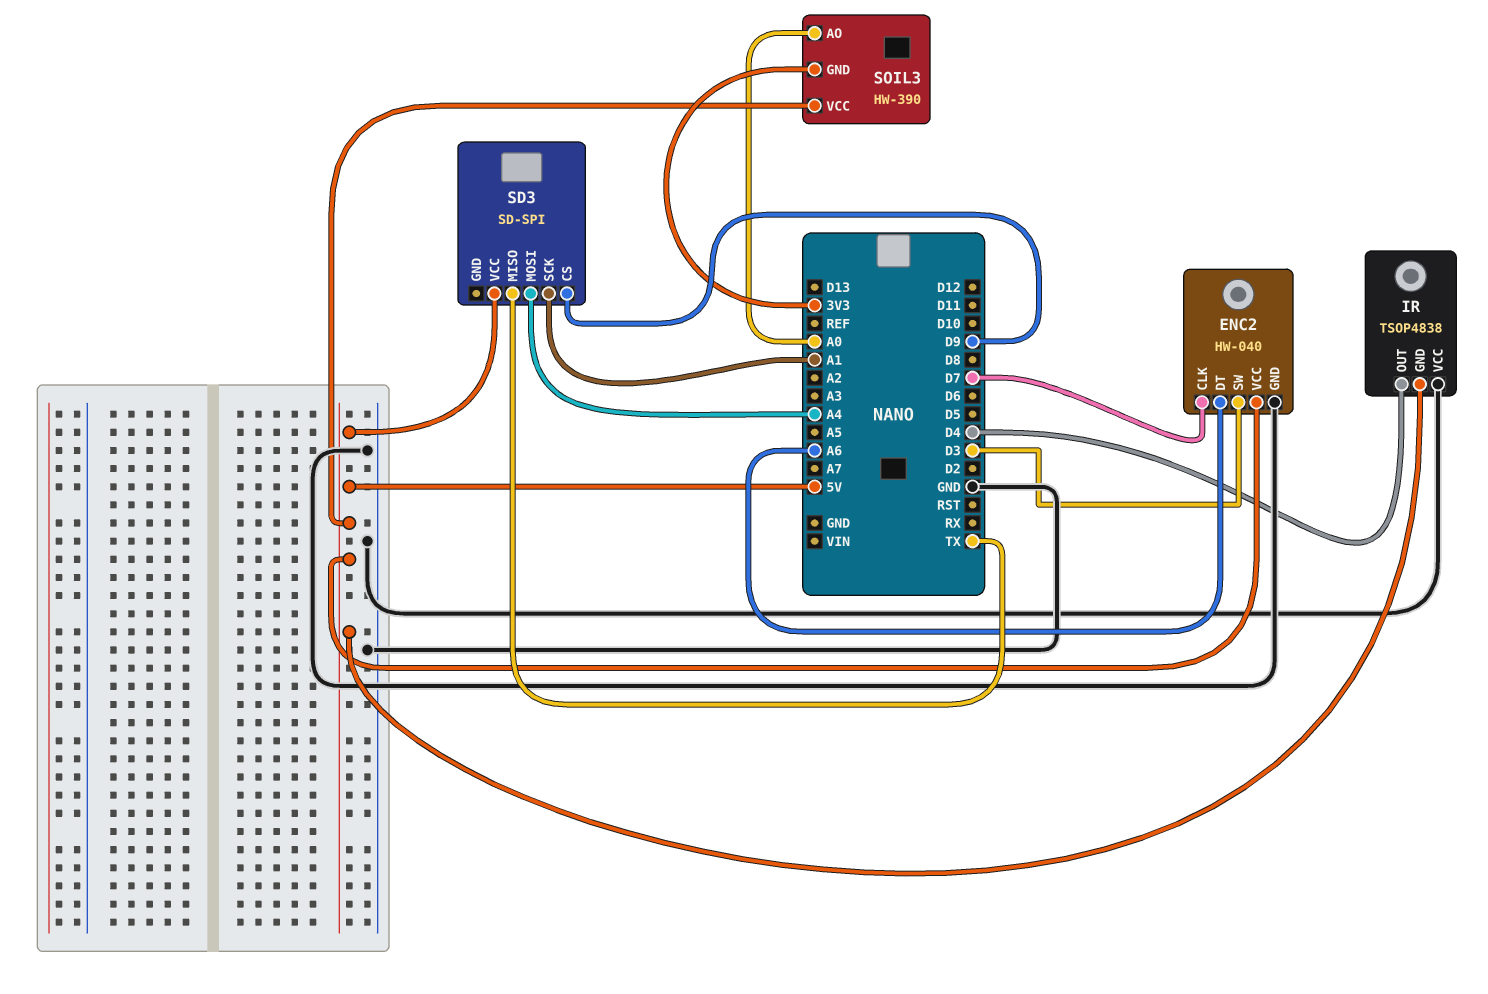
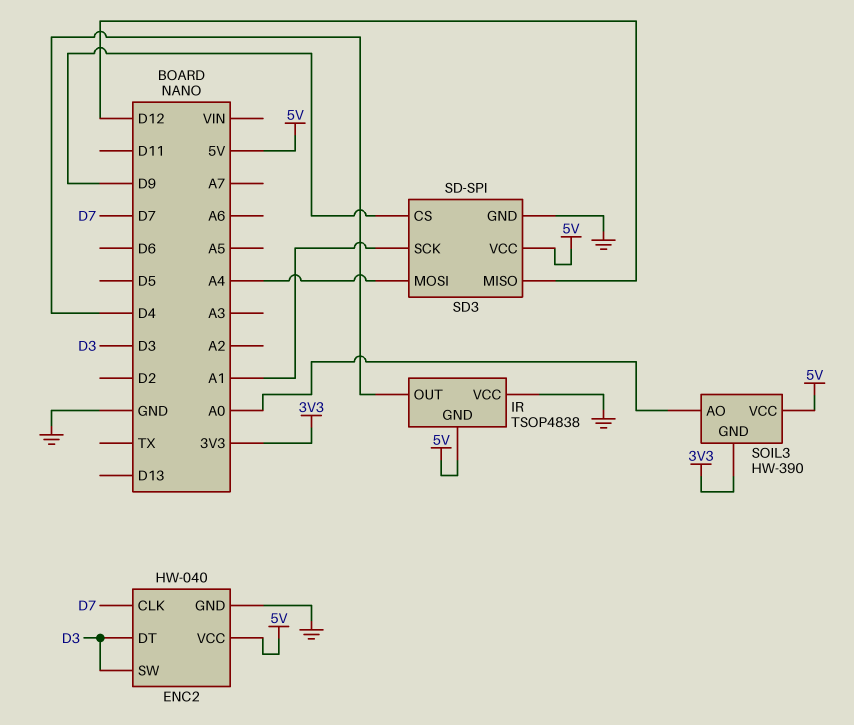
ENC2 pin DT: A6 -> D3
SD3 pin GND: none -> GND
SD3 pin MISO: TX -> D12

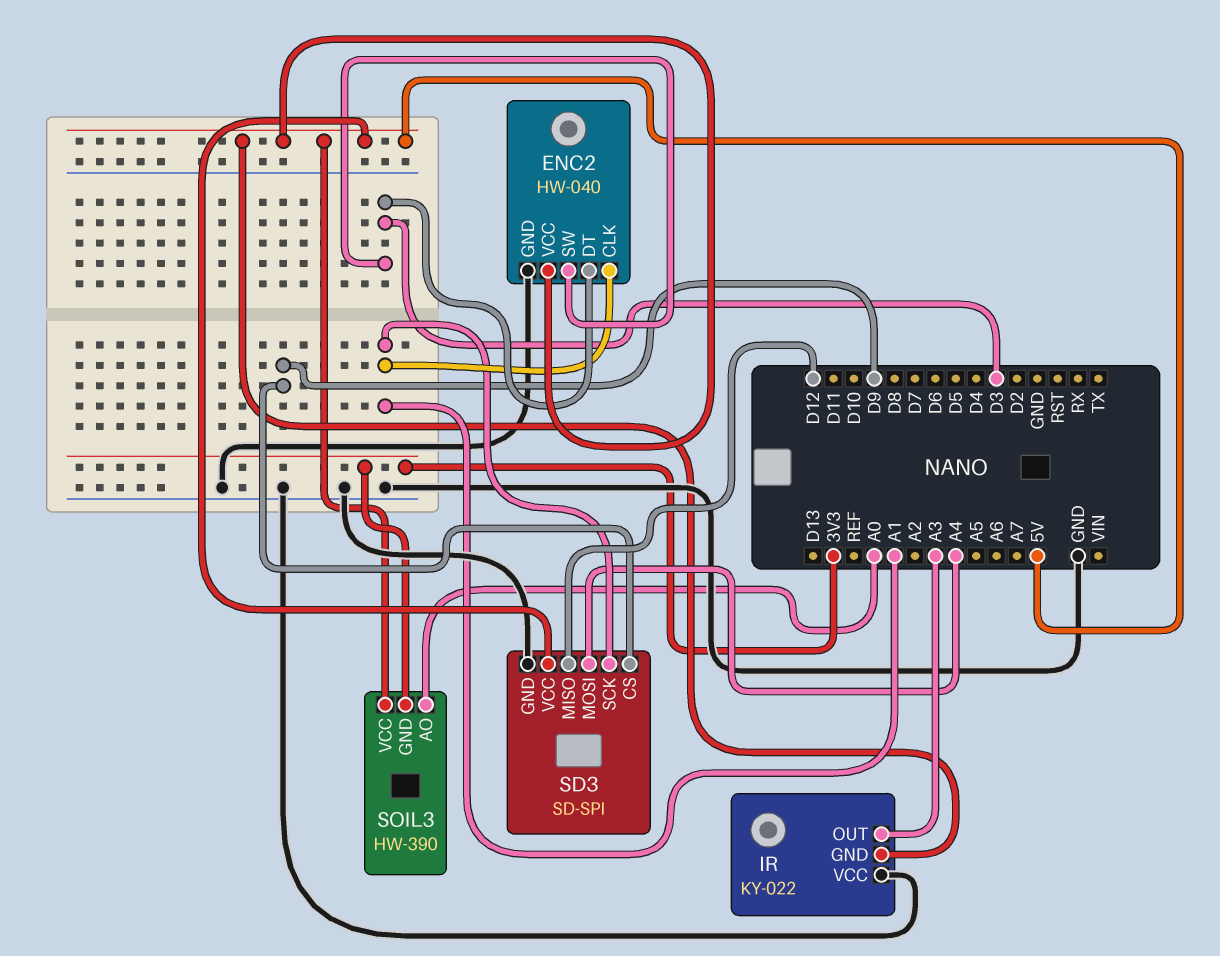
ENC2 pin CLK: D7 -> A1
IR: TSOP4838 -> KY-022
IR pin OUT: D4 -> A3

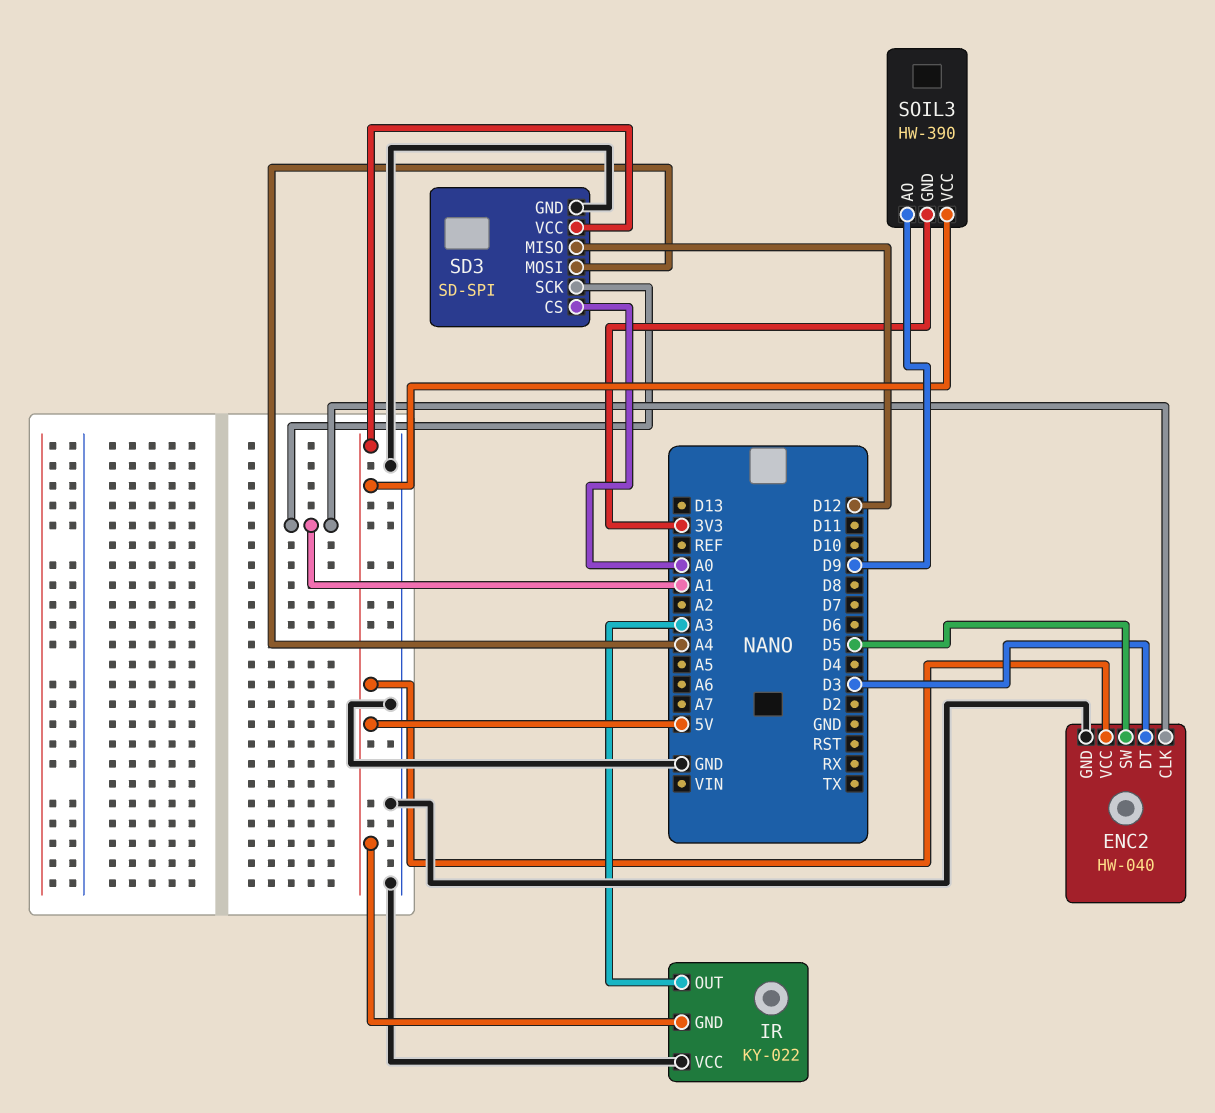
ENC2 pin SW: D3 -> D5
SD3 pin CS: D9 -> A0
SOIL3 pin AO: A0 -> D9

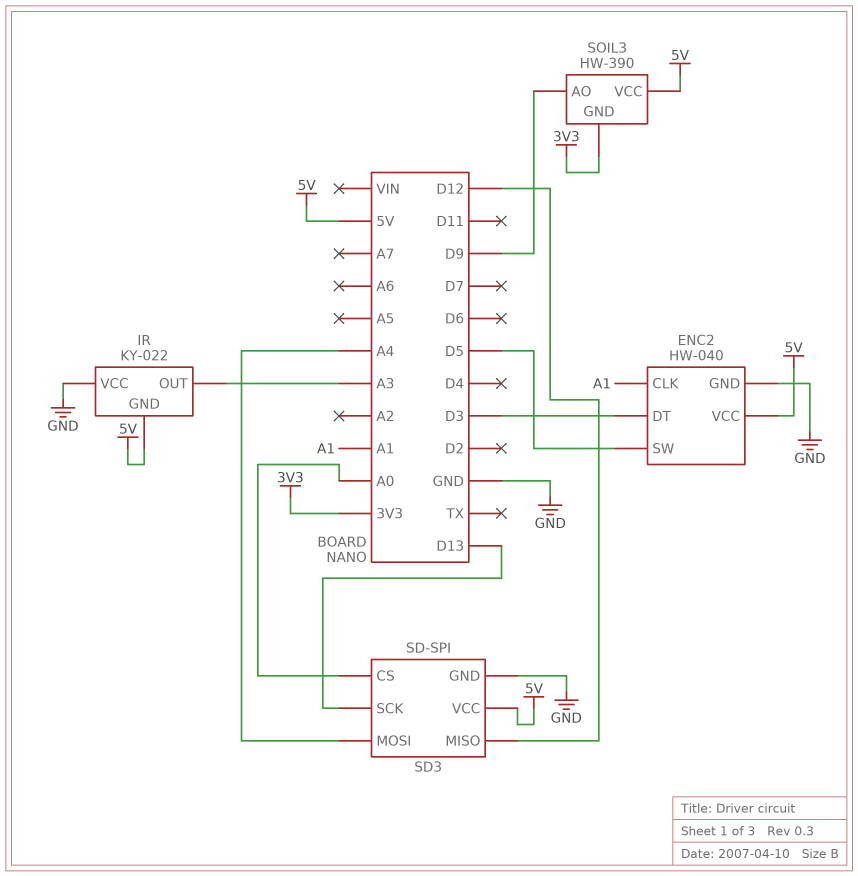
SD3 pin SCK: A1 -> D13

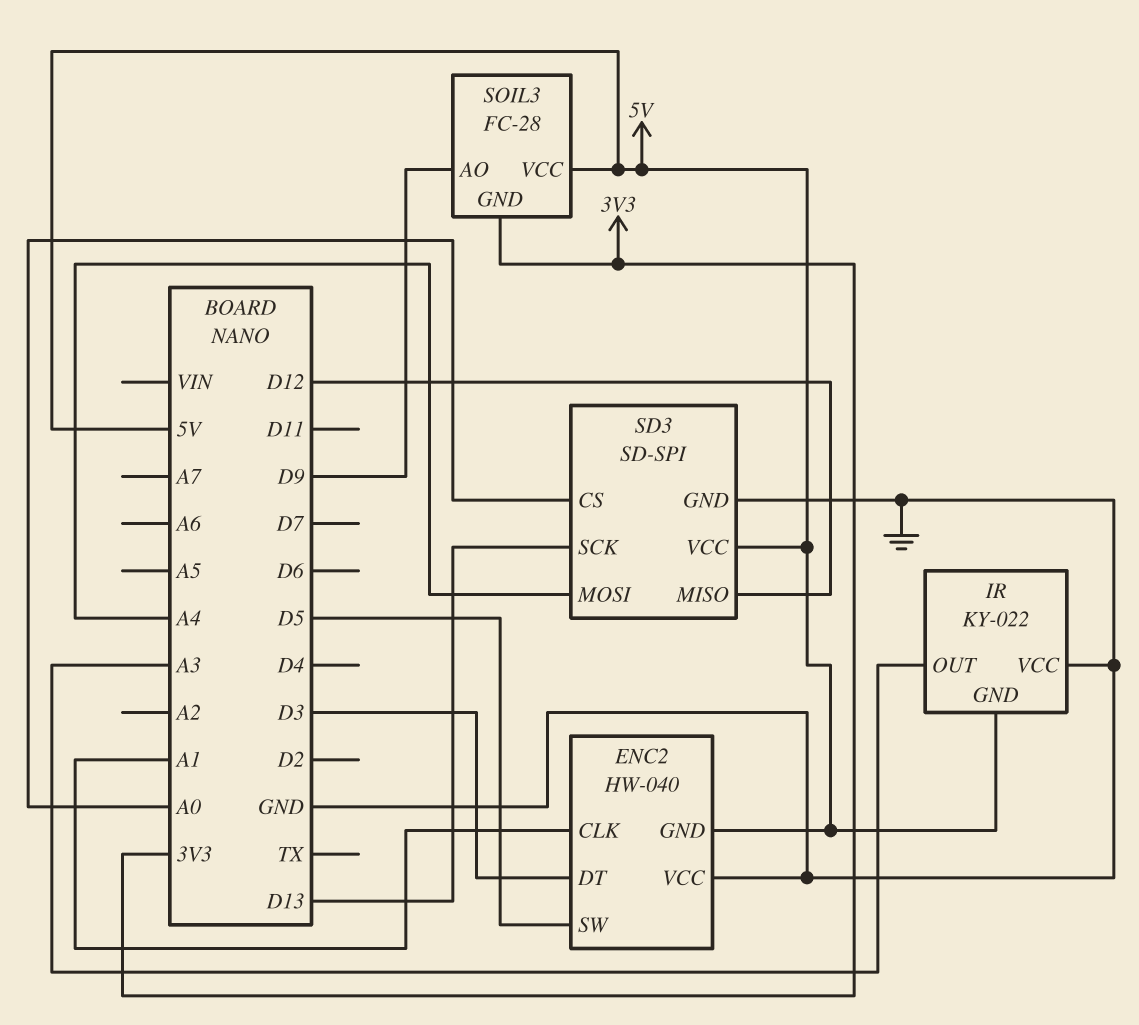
ENC2 pin GND: GND -> 5V
ENC2 pin VCC: 5V -> GND
SOIL3: HW-390 -> FC-28

